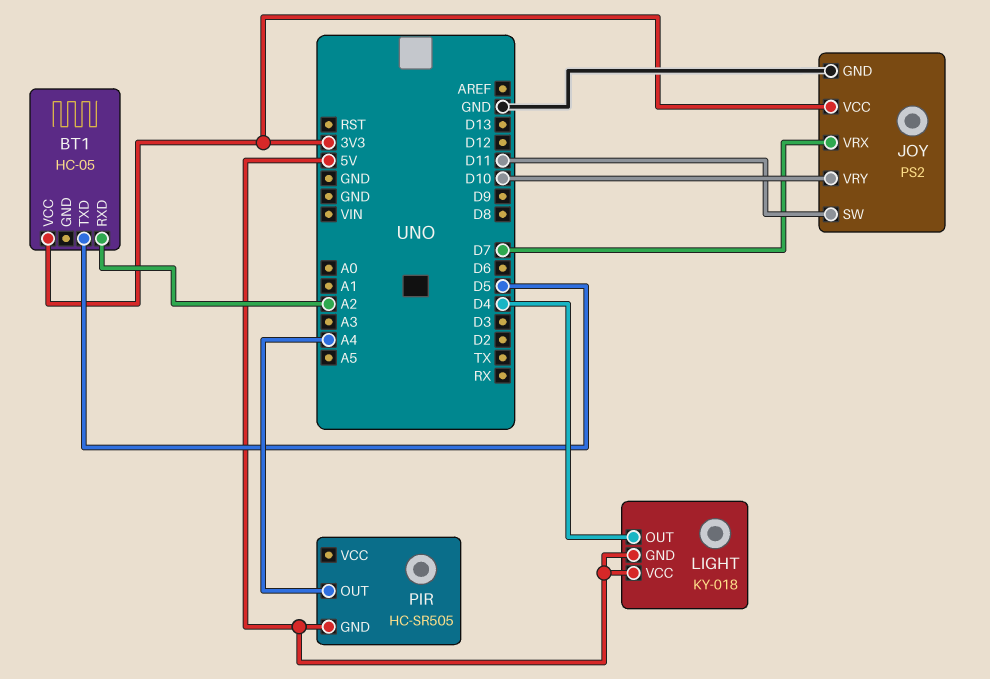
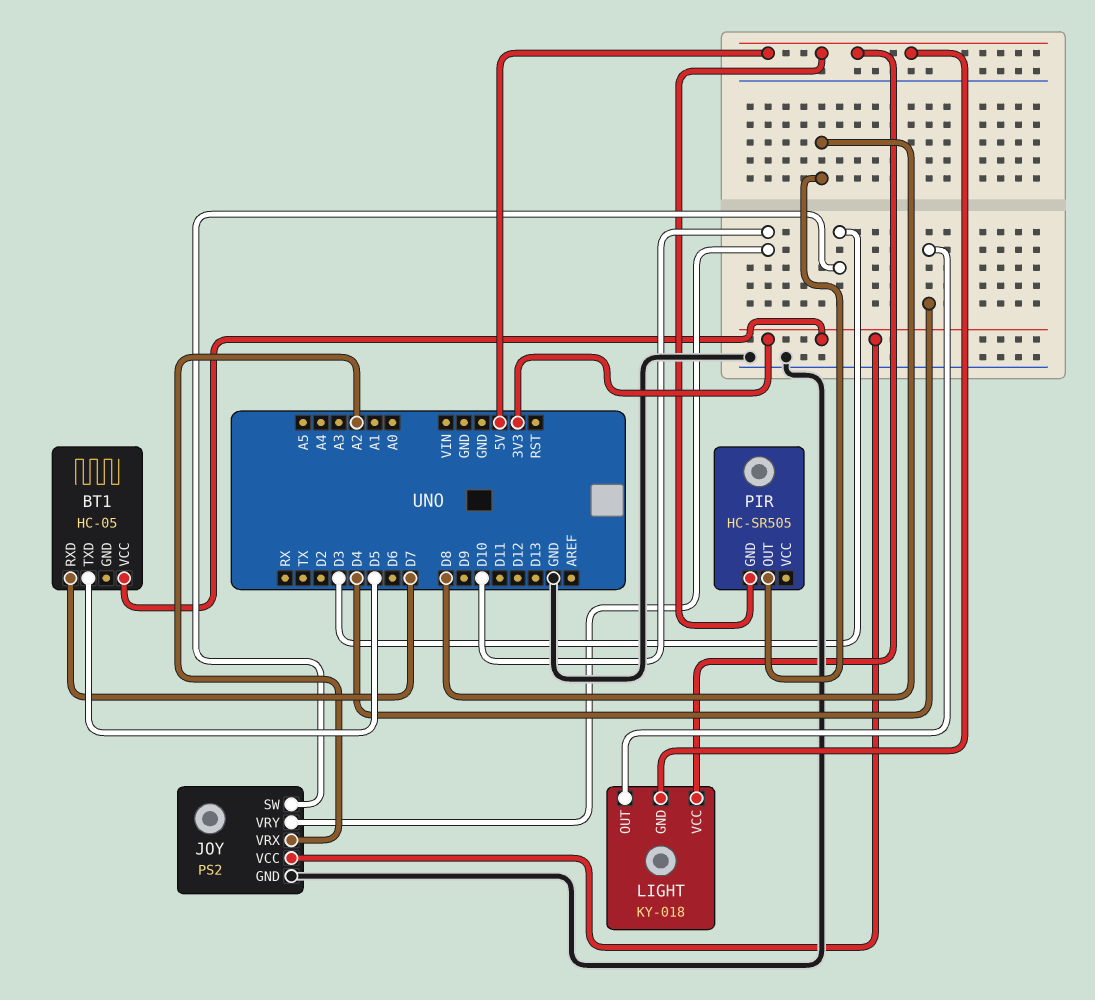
BT1 pin RXD: A2 -> D7
JOY pin SW: D11 -> D3
JOY pin VRX: D7 -> A2
PIR pin OUT: A4 -> D8

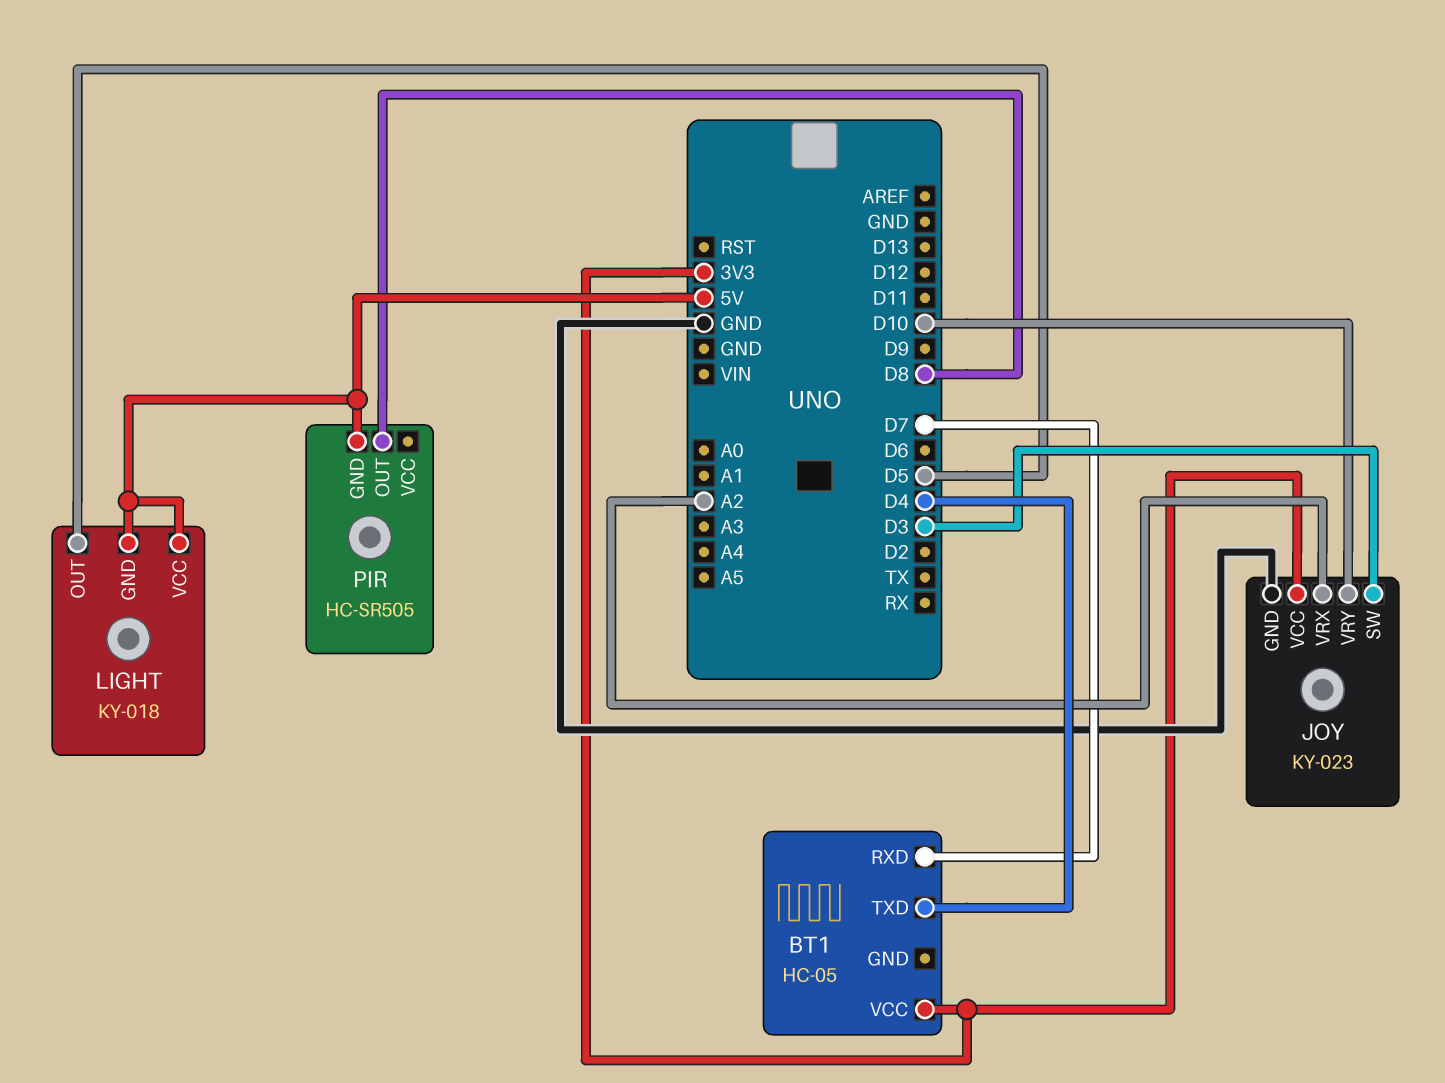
BT1 pin TXD: D5 -> D4
JOY: PS2 -> KY-023
LIGHT pin OUT: D4 -> D5

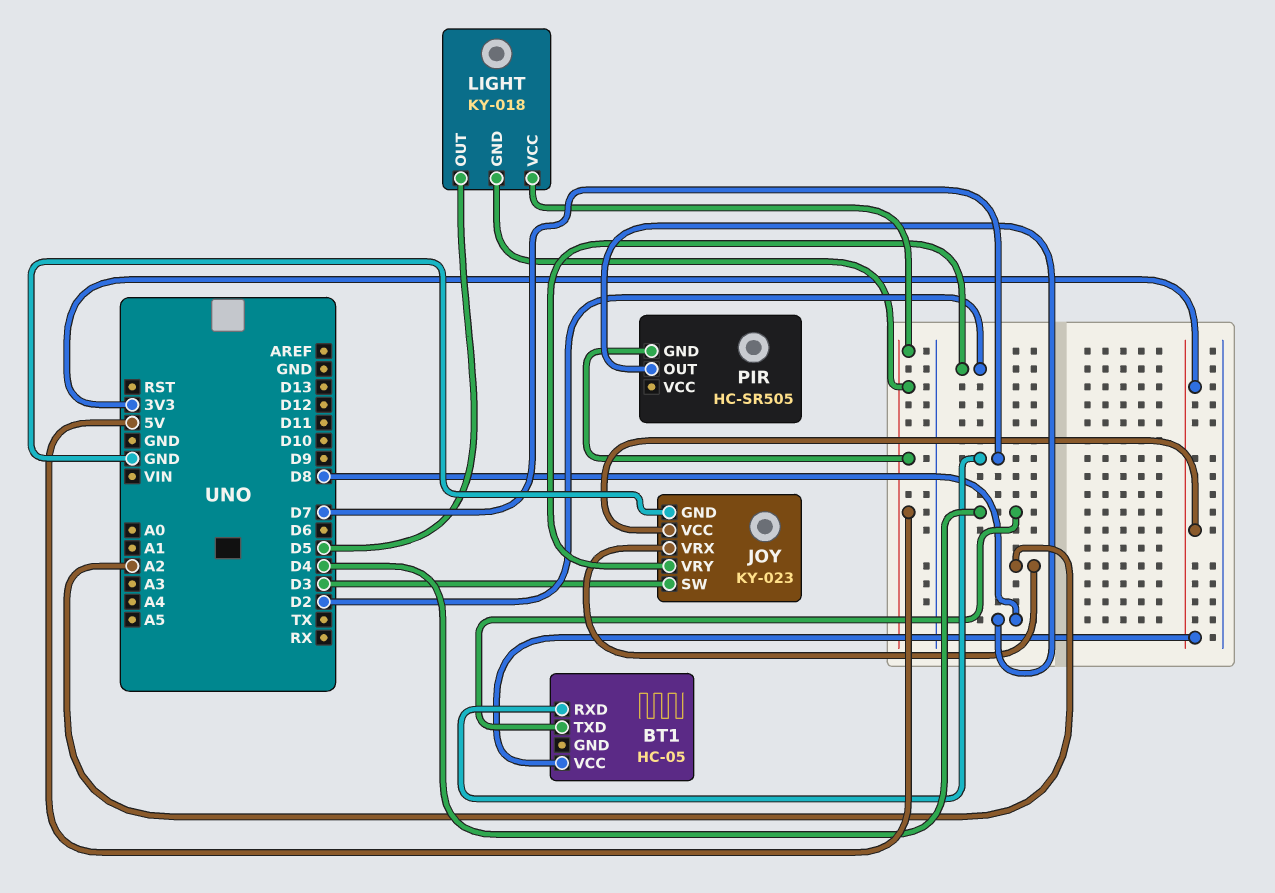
JOY pin VRY: D10 -> D2

